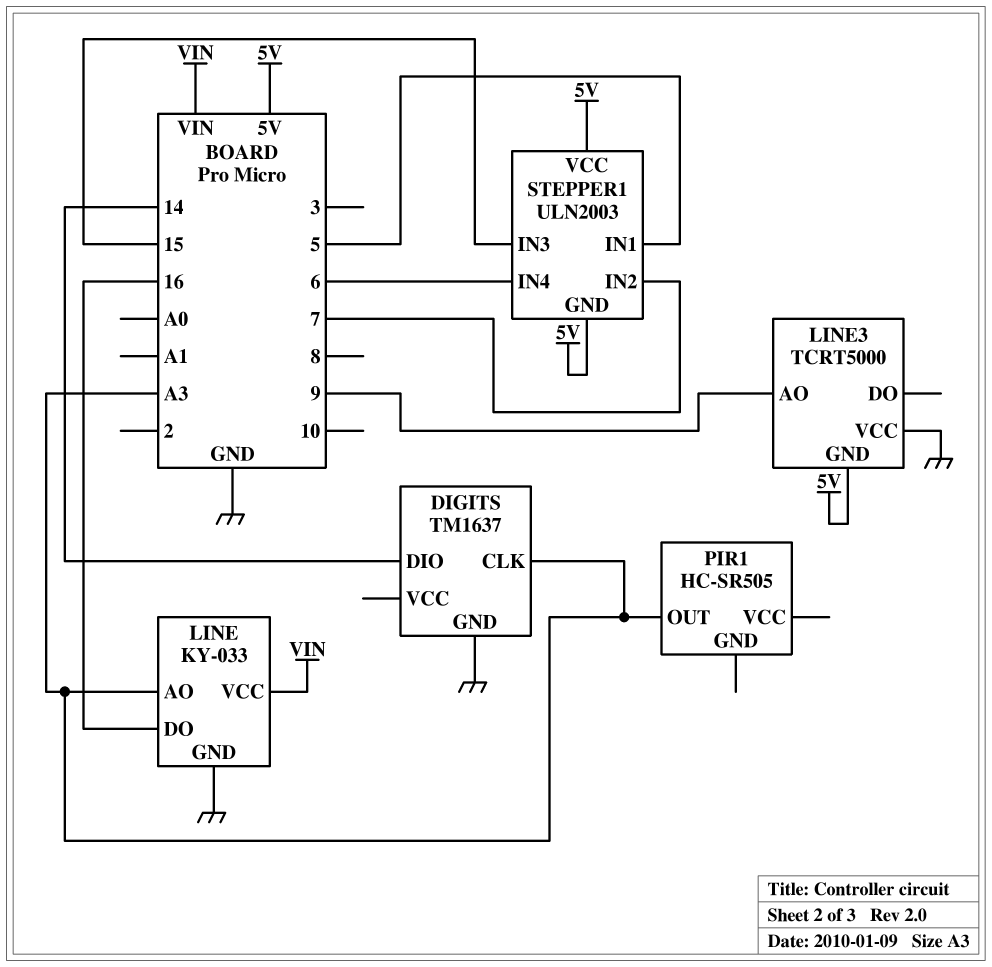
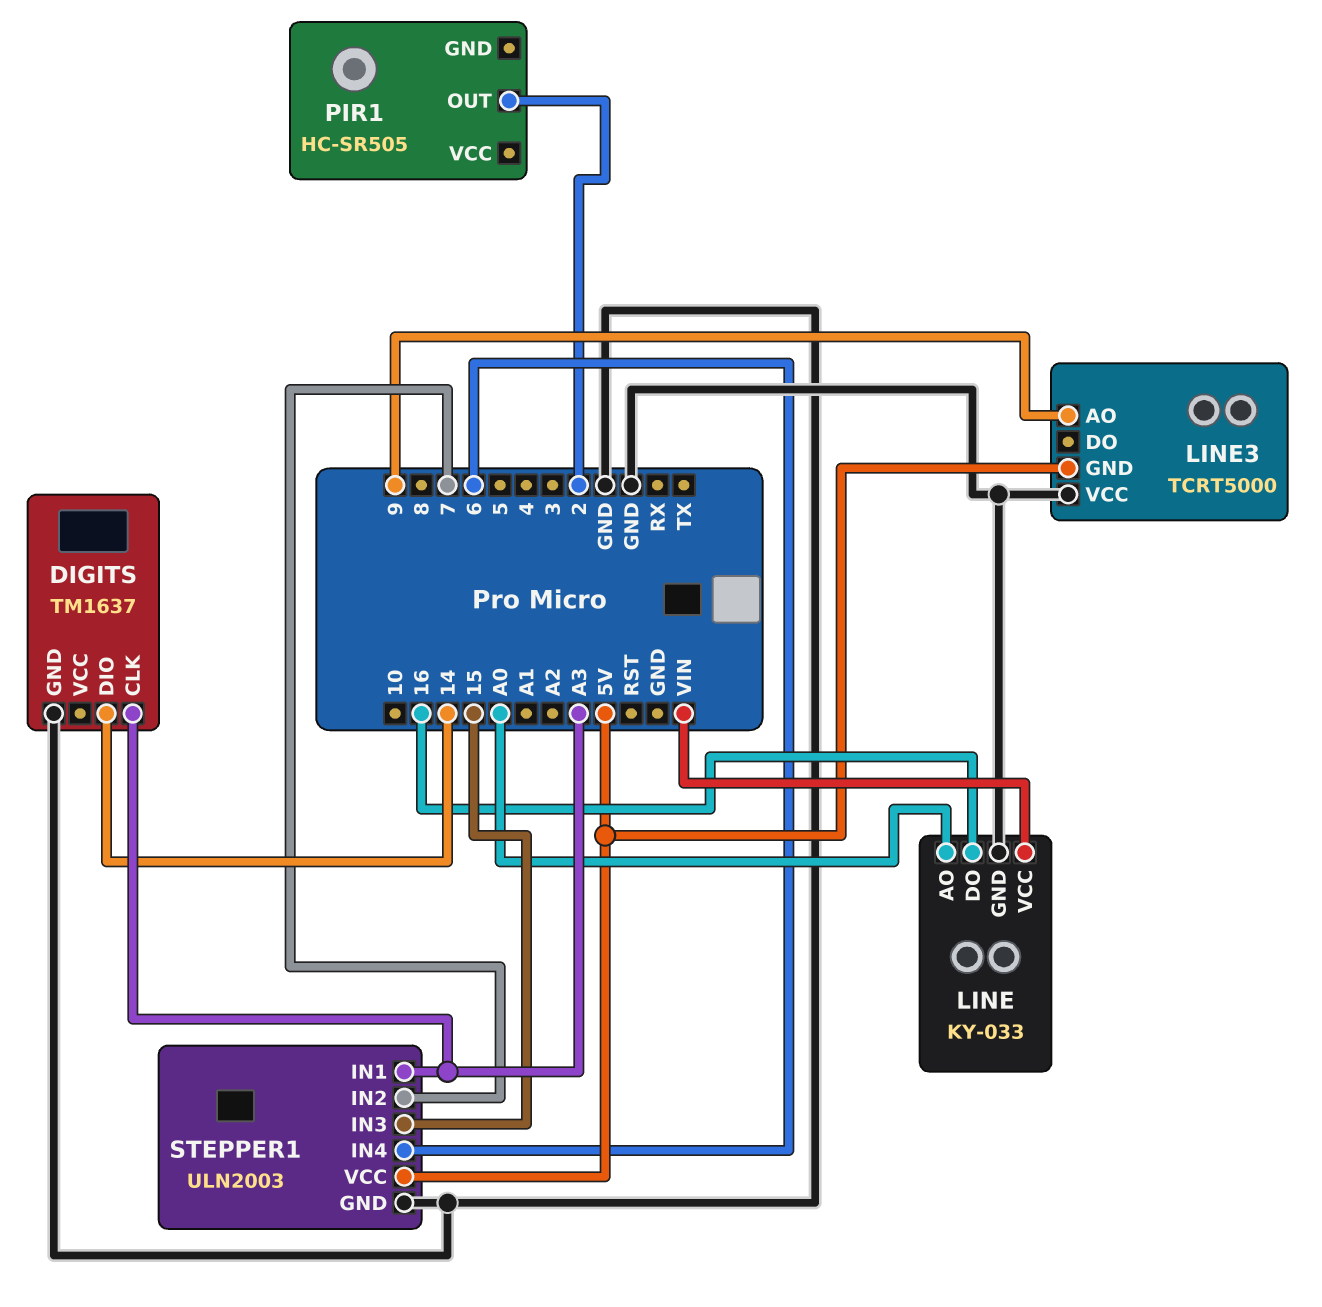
LINE pin AO: A3 -> A0
PIR1 pin OUT: A3 -> 2
STEPPER1 pin GND: 5V -> GND
STEPPER1 pin IN1: 5 -> A3

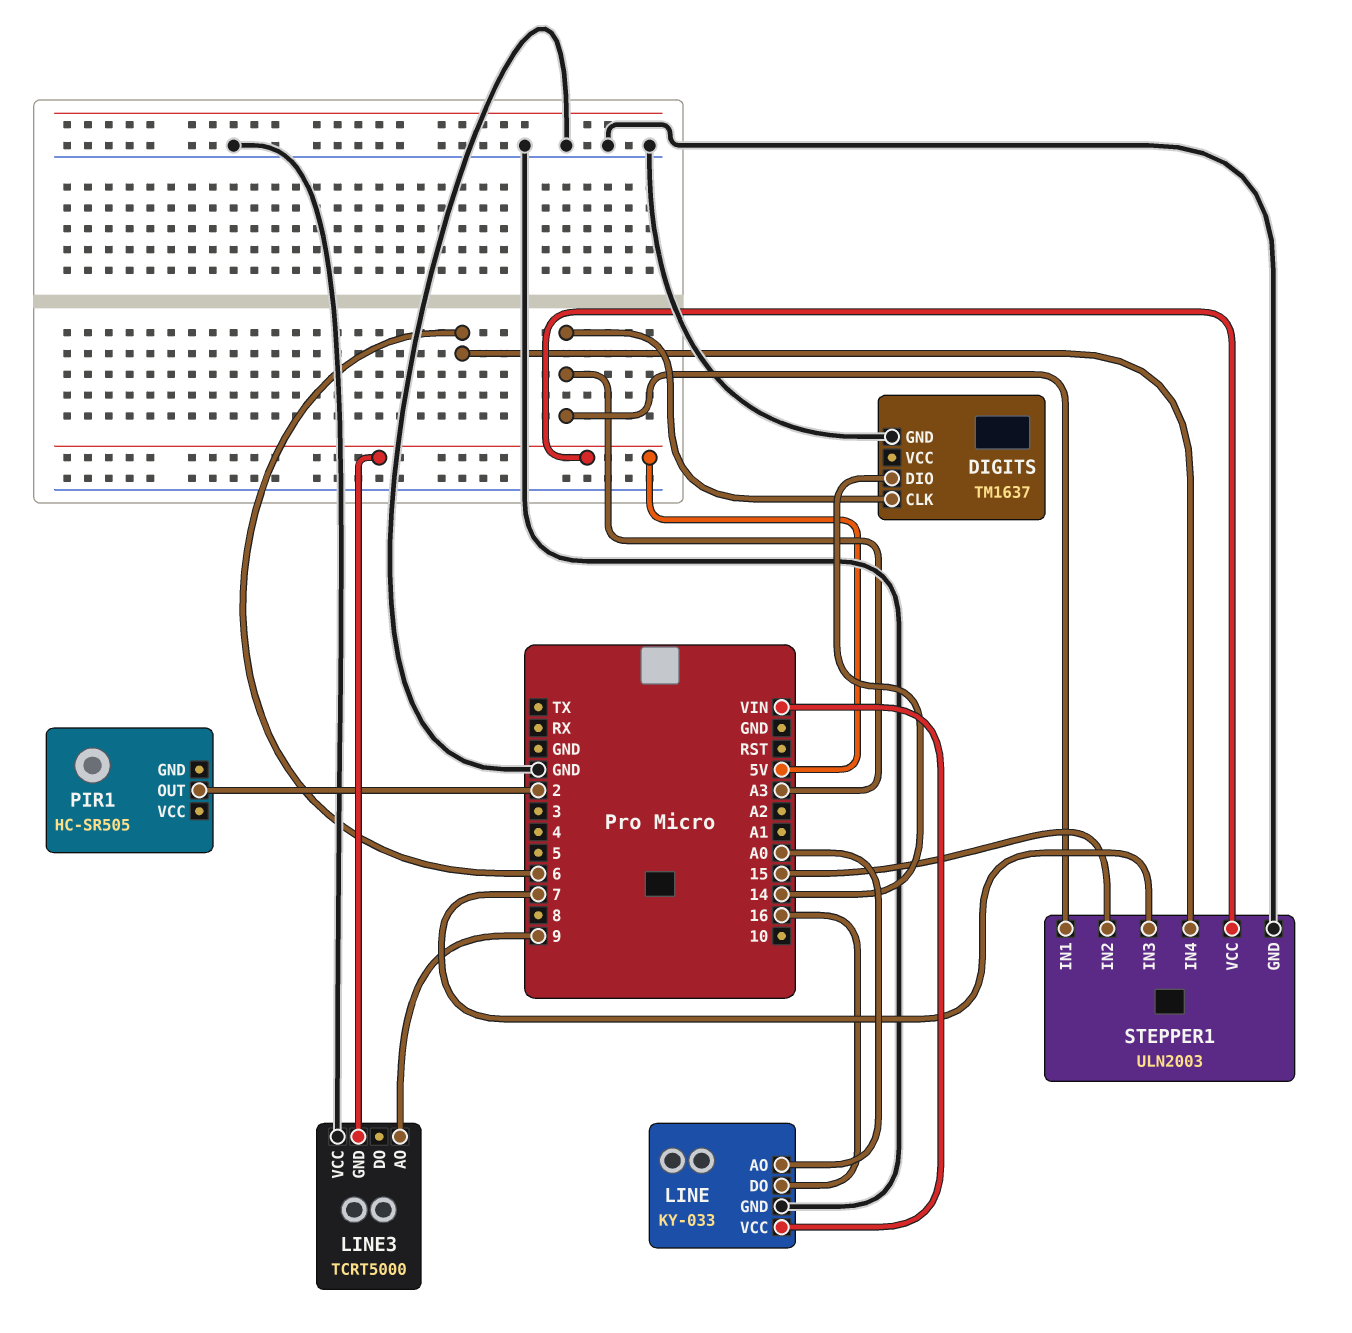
STEPPER1 pin IN2: 7 -> 15
STEPPER1 pin IN3: 15 -> 7

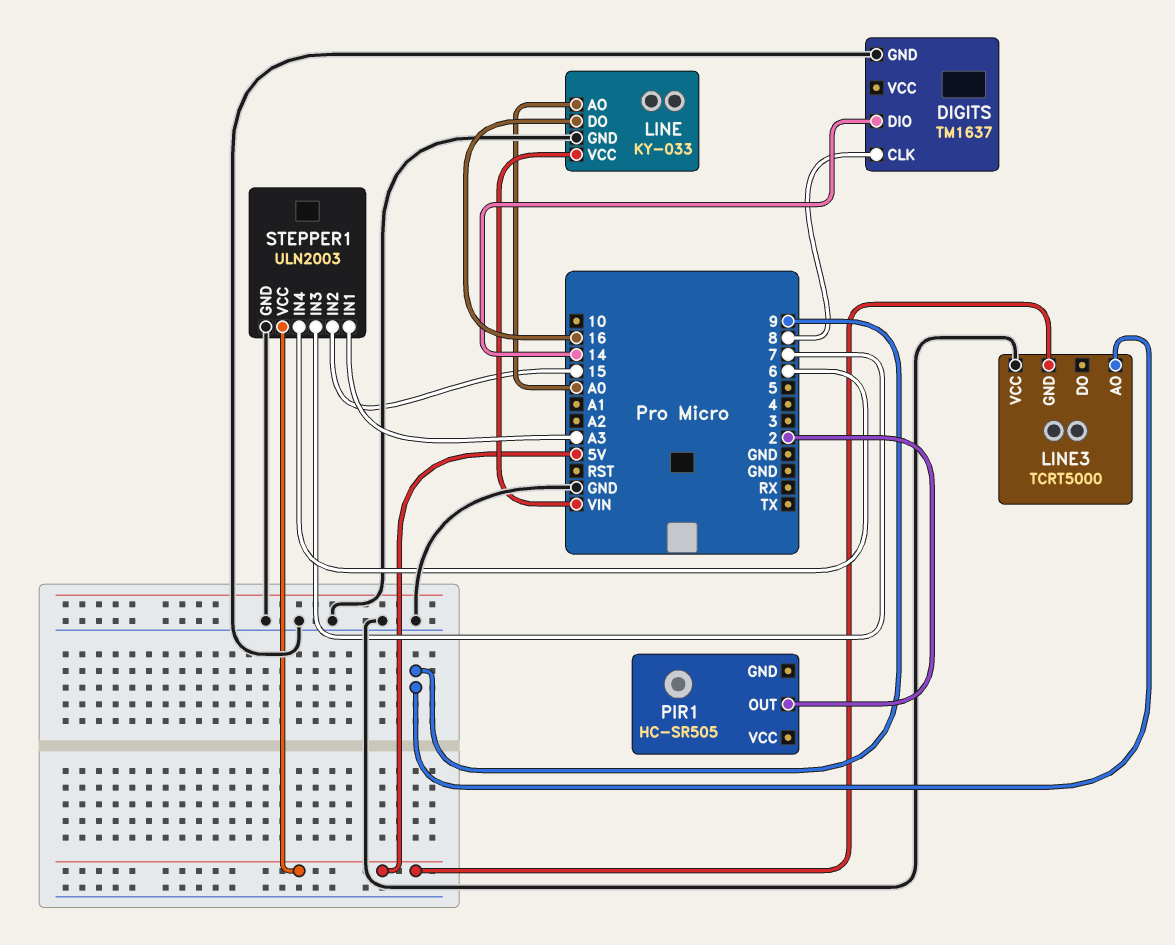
DIGITS pin CLK: A3 -> 8

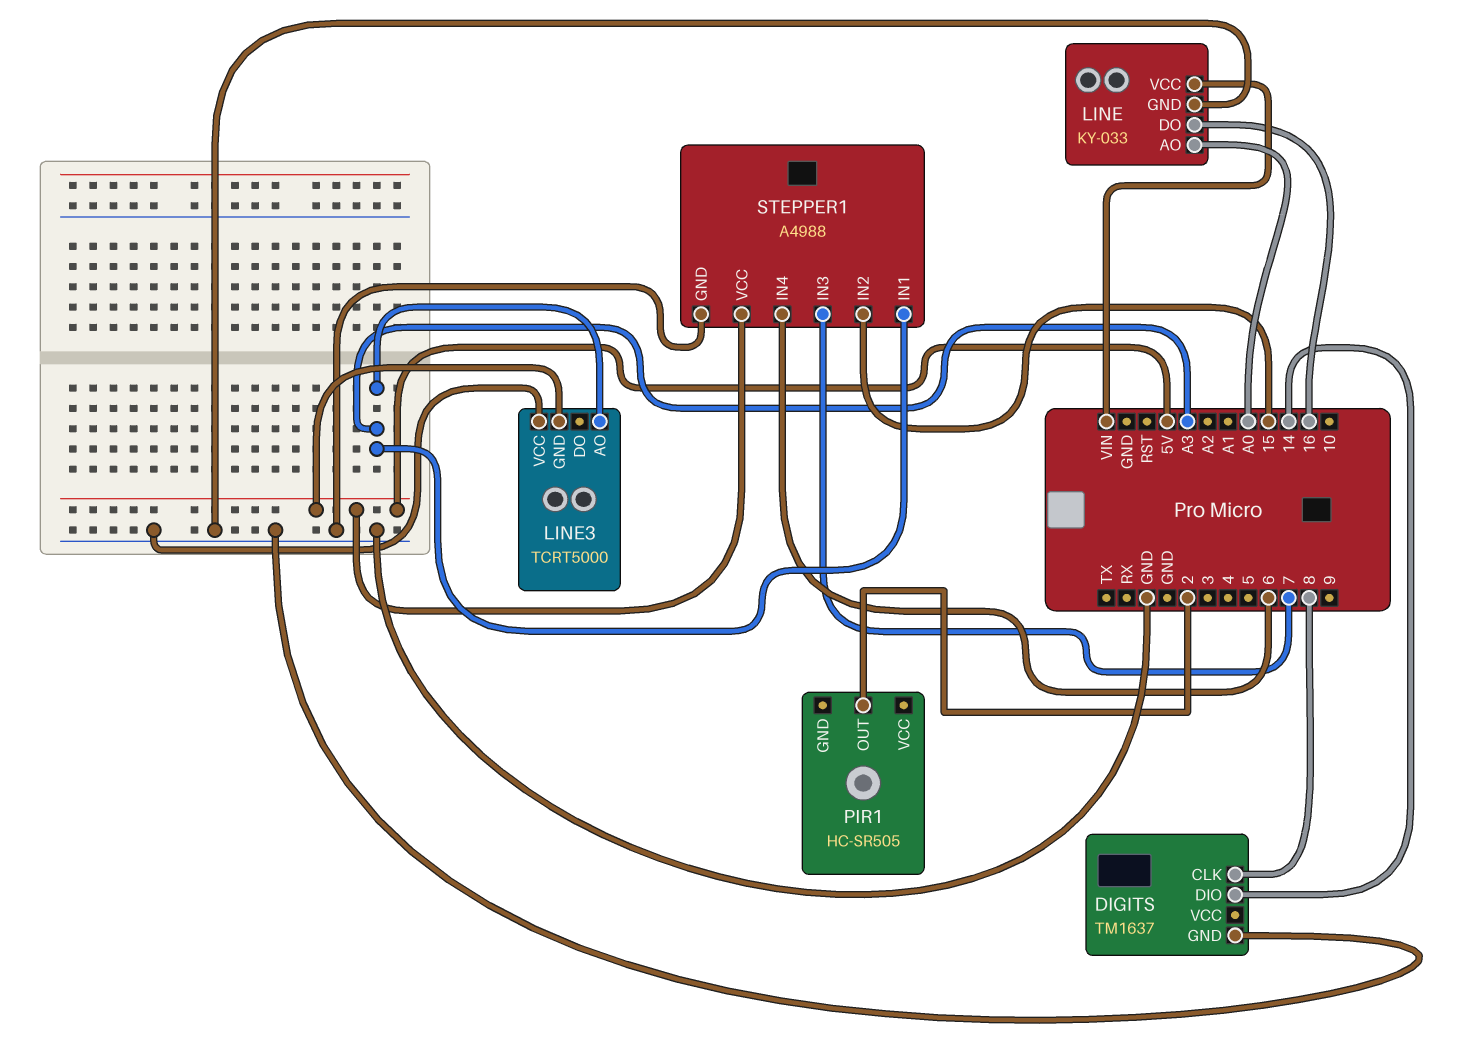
LINE3 pin AO: 9 -> A3
STEPPER1: ULN2003 -> A4988

